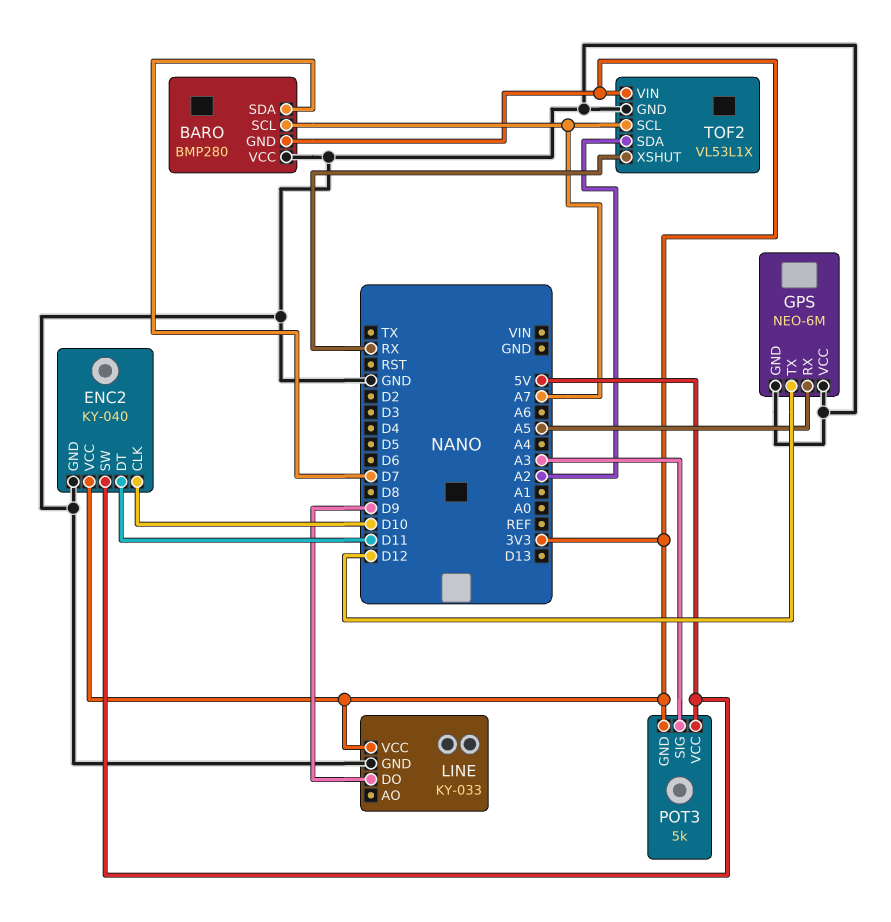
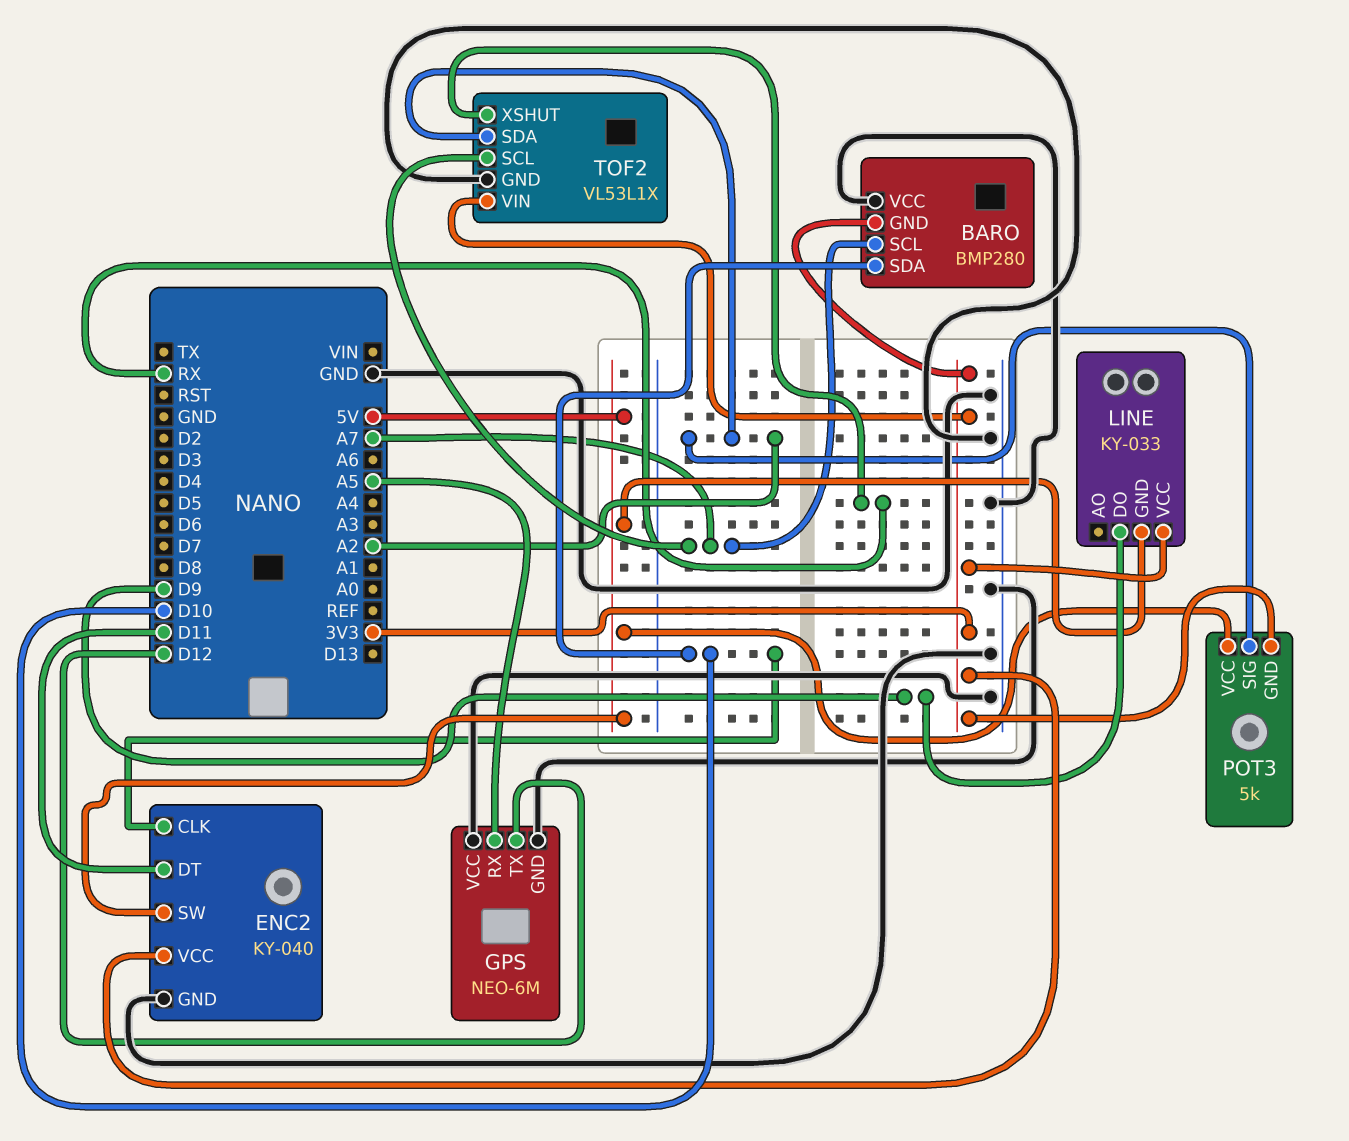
BARO pin SDA: D7 -> D10
LINE pin GND: GND -> 5V
POT3 pin SIG: A3 -> A2

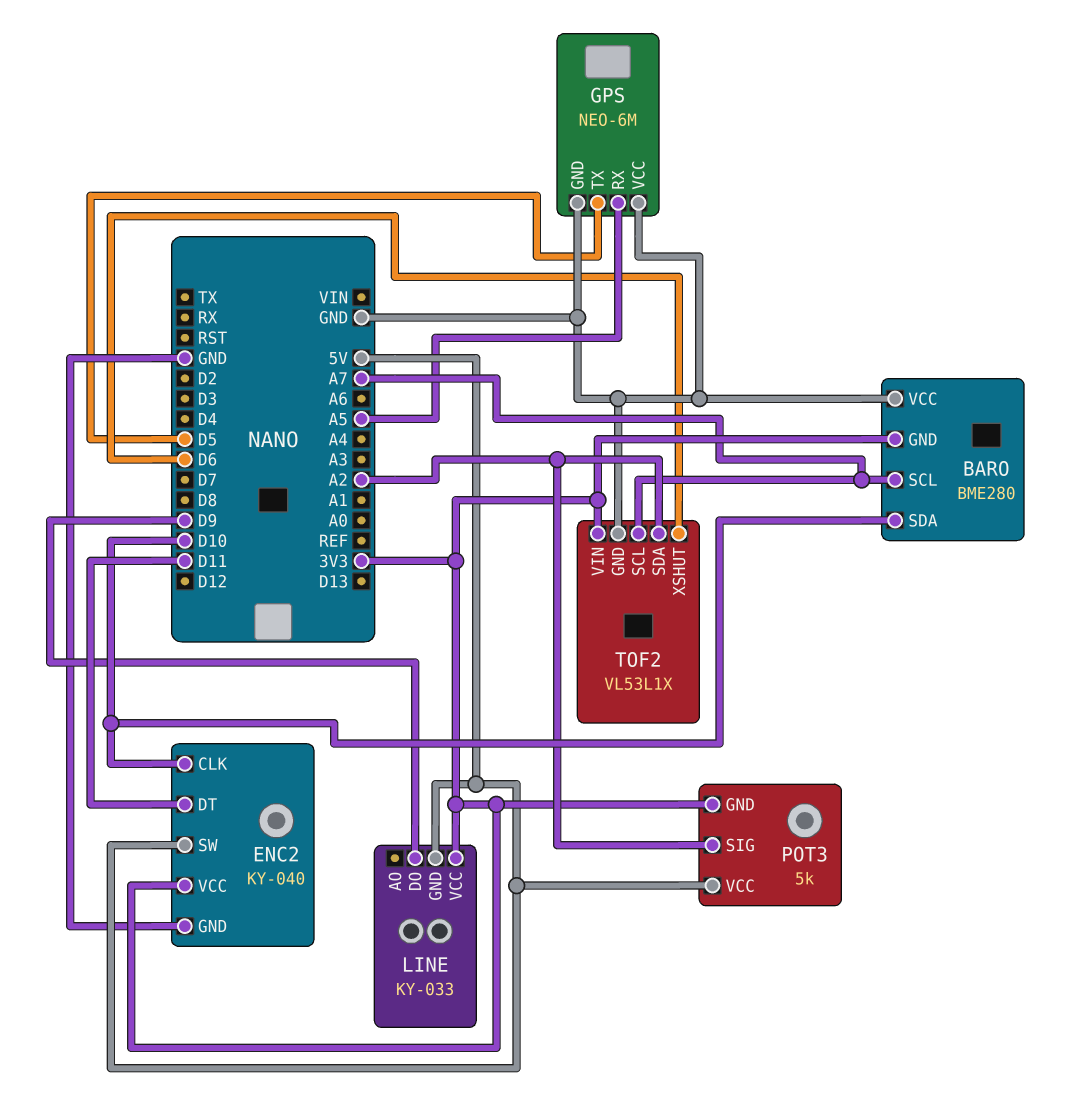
BARO: BMP280 -> BME280
GPS pin TX: D12 -> D5
TOF2 pin XSHUT: RX -> D6

